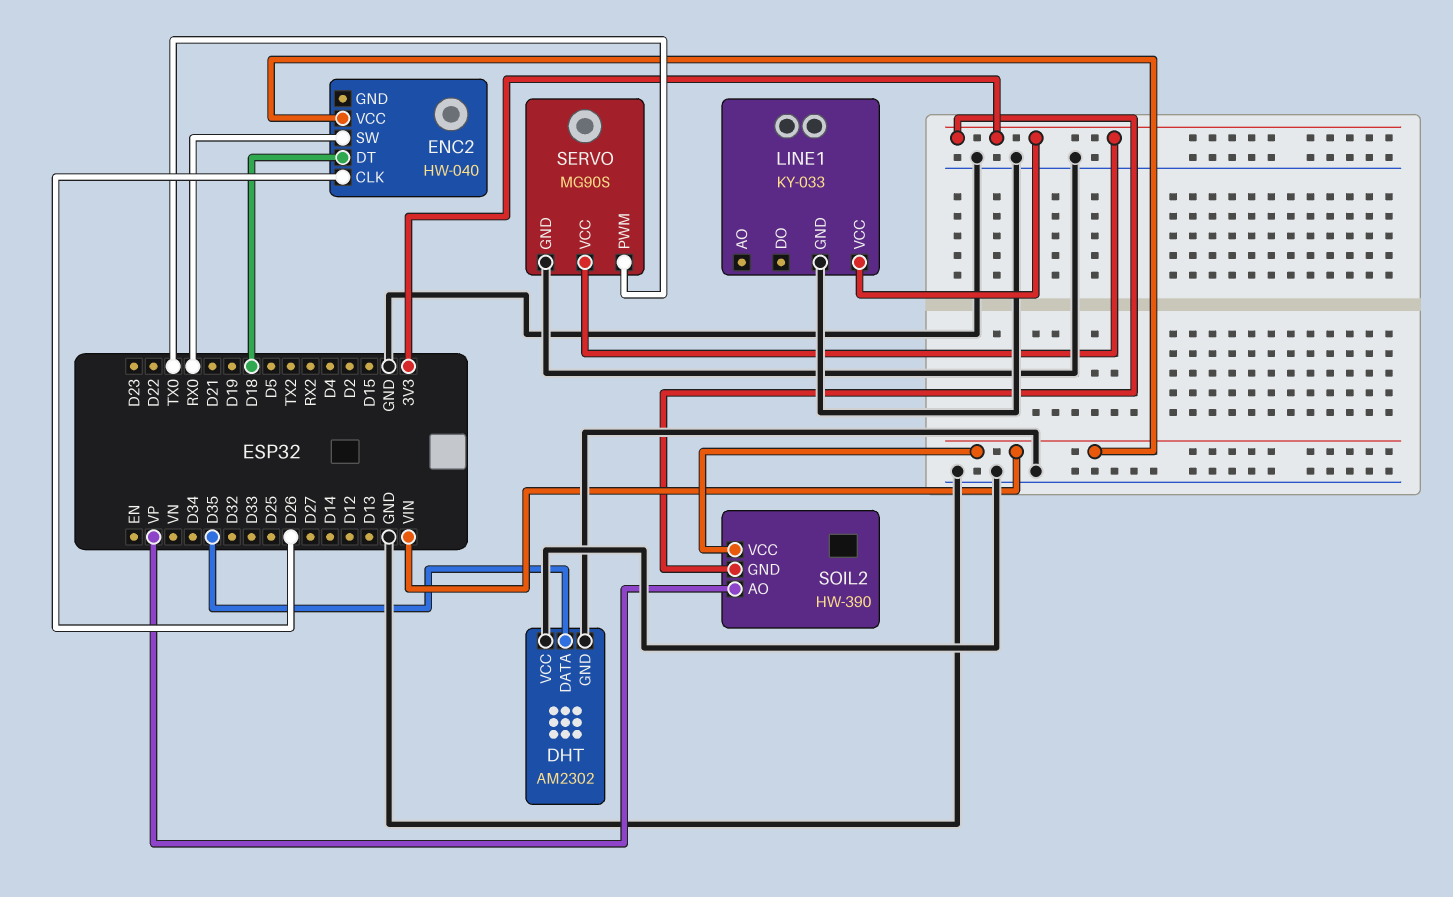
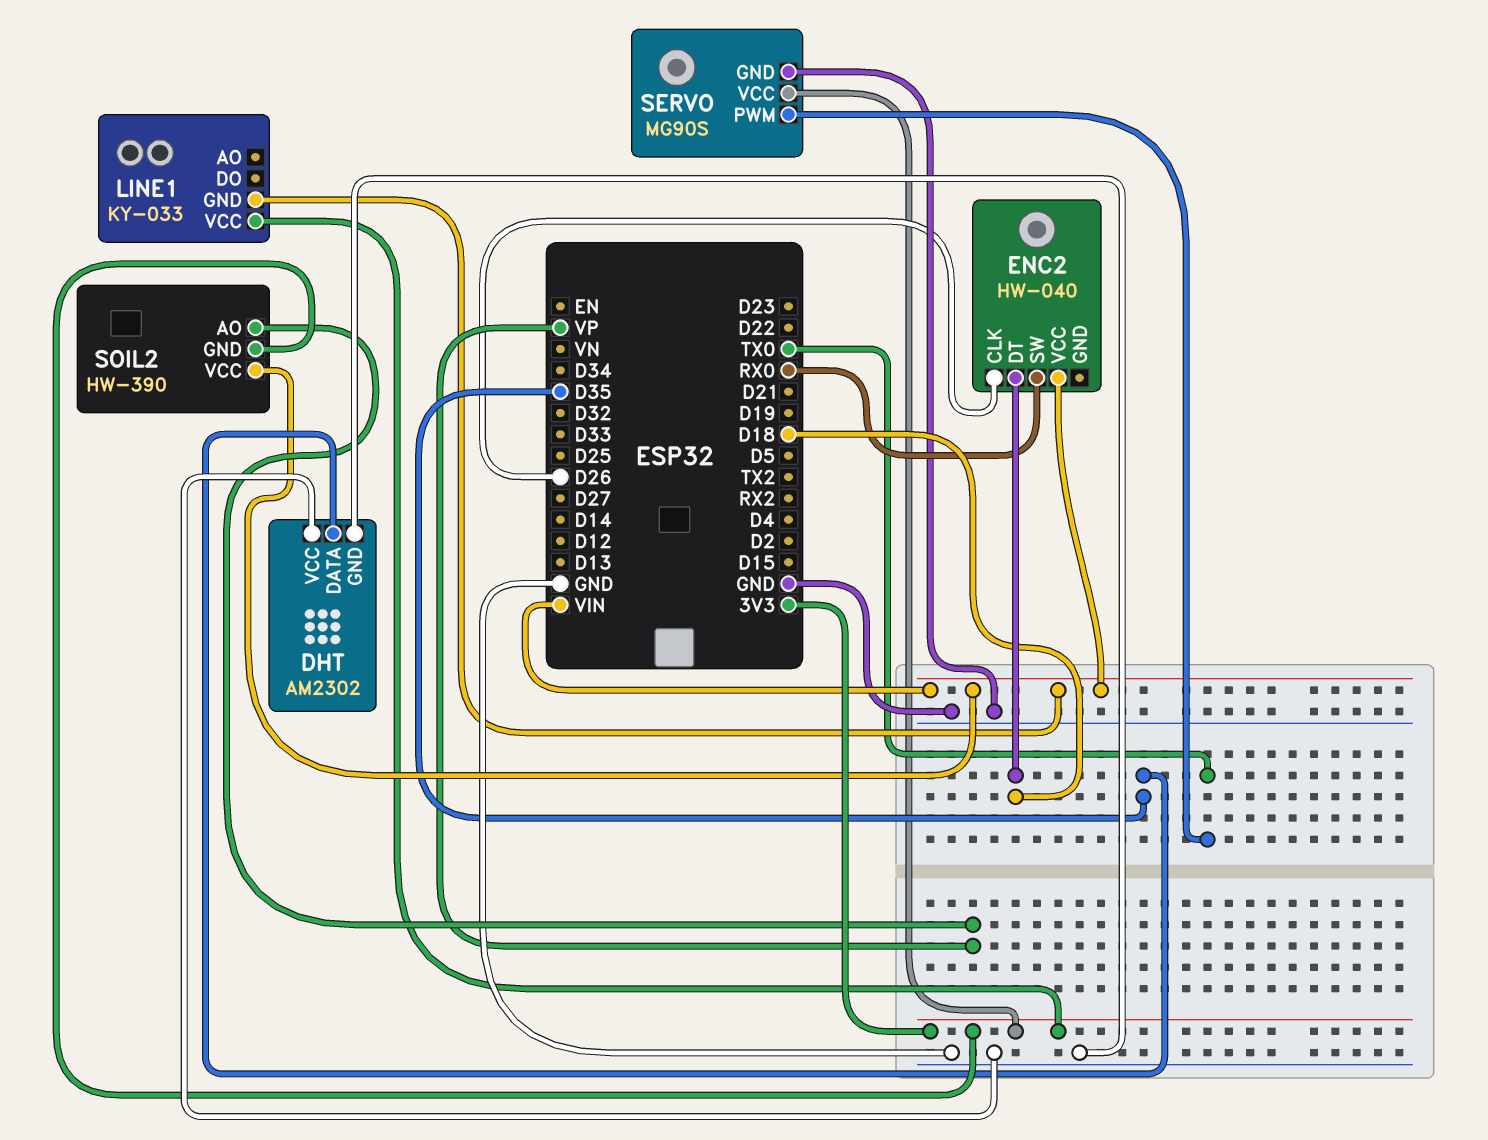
LINE1 pin GND: GND -> VIN

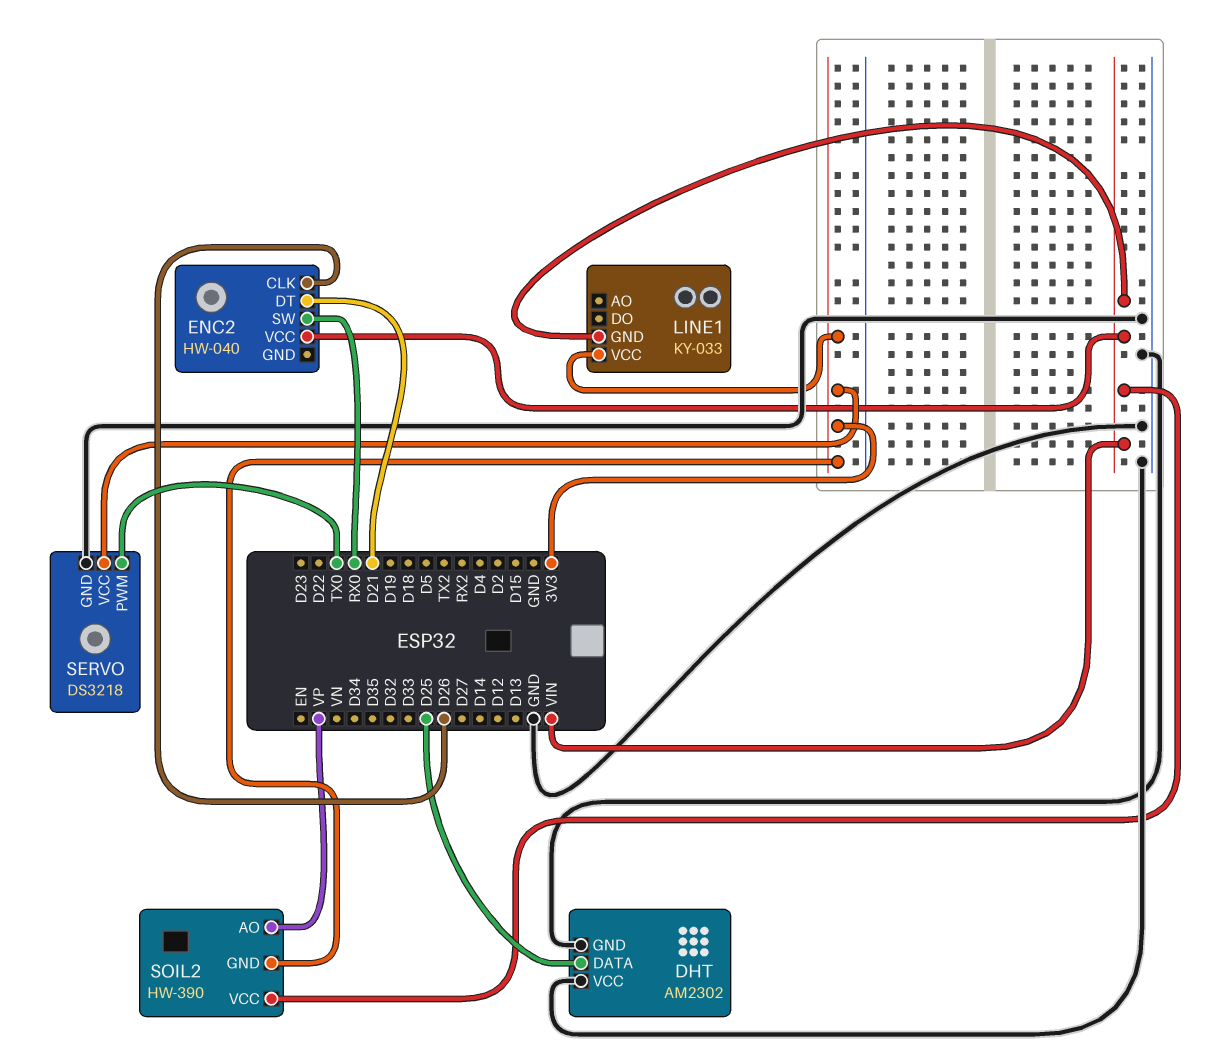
DHT pin DATA: D35 -> D25
ENC2 pin DT: D18 -> D21
SERVO: MG90S -> DS3218

